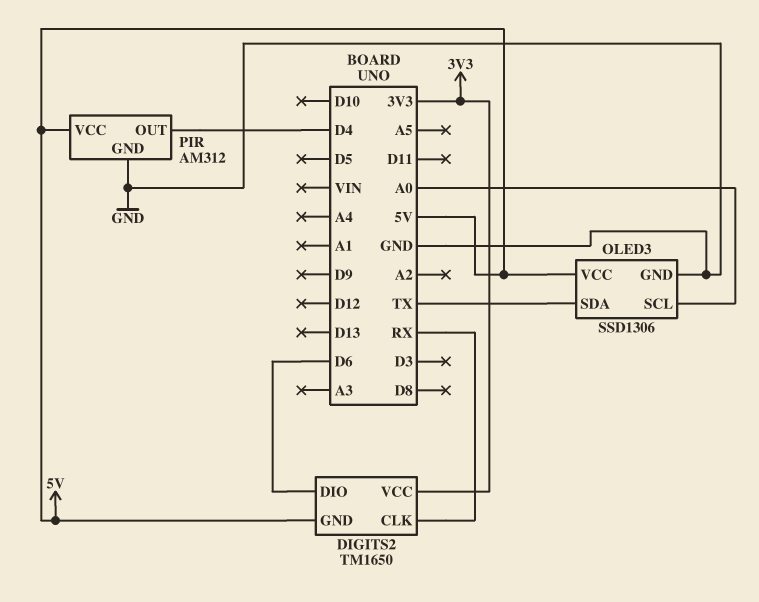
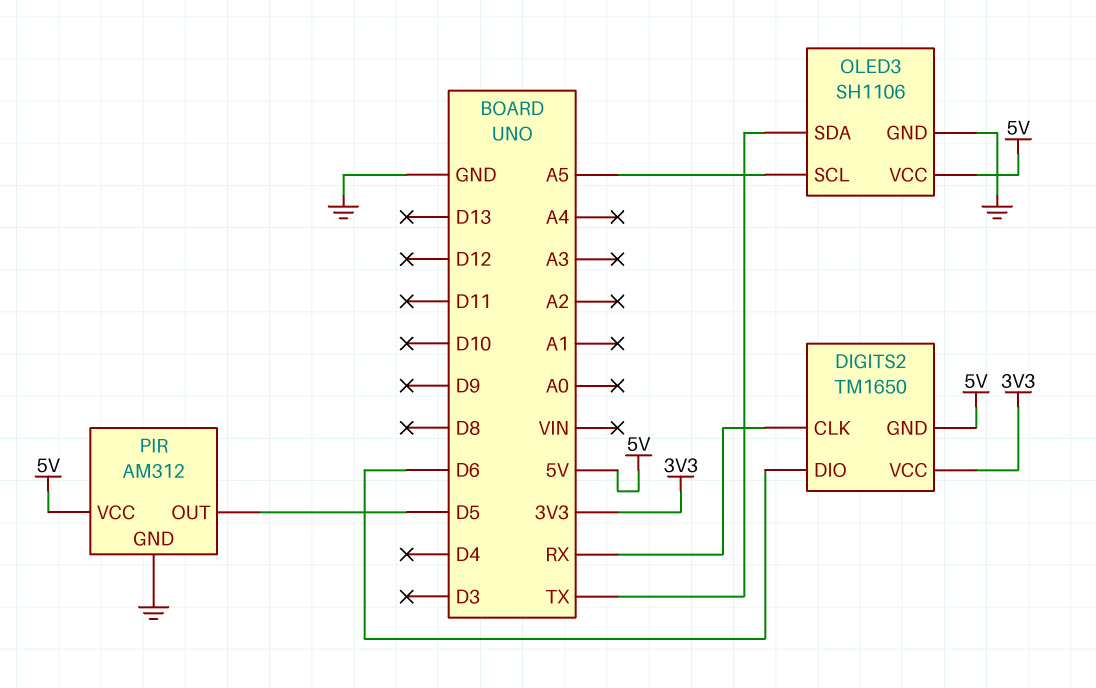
OLED3: SSD1306 -> SH1106
OLED3 pin SCL: A0 -> A5
PIR pin OUT: D4 -> D5

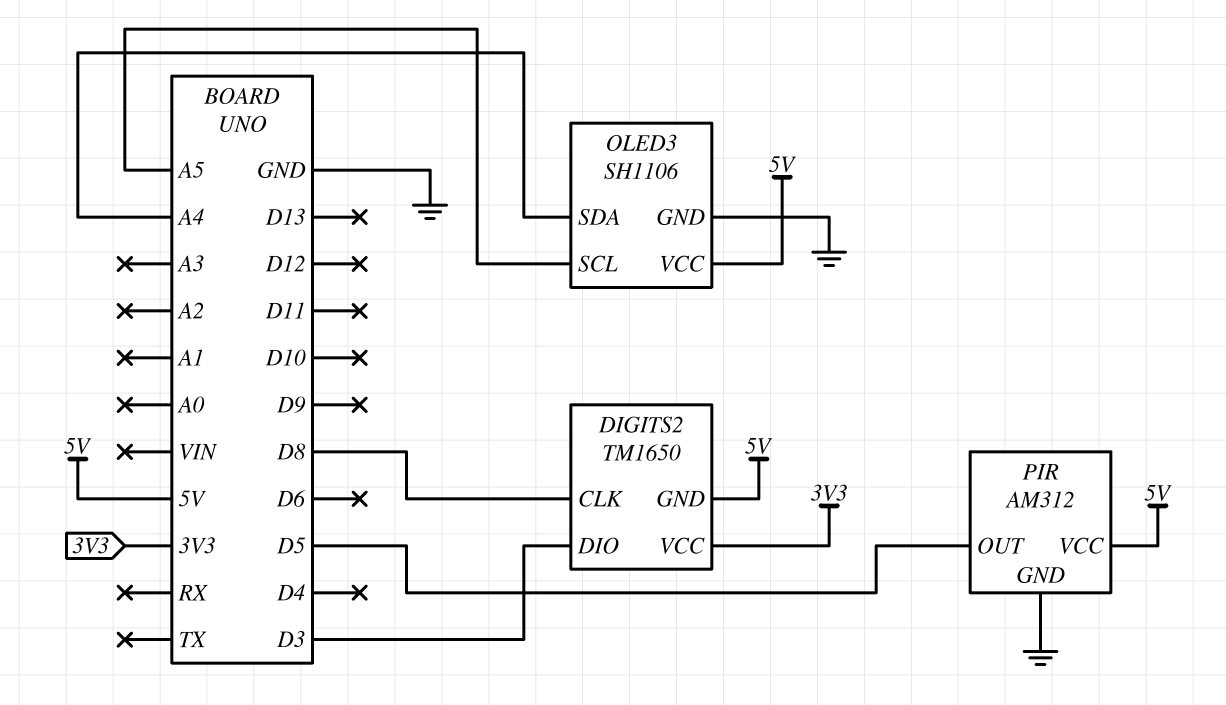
DIGITS2 pin CLK: RX -> D8
DIGITS2 pin DIO: D6 -> D3
OLED3 pin SDA: TX -> A4

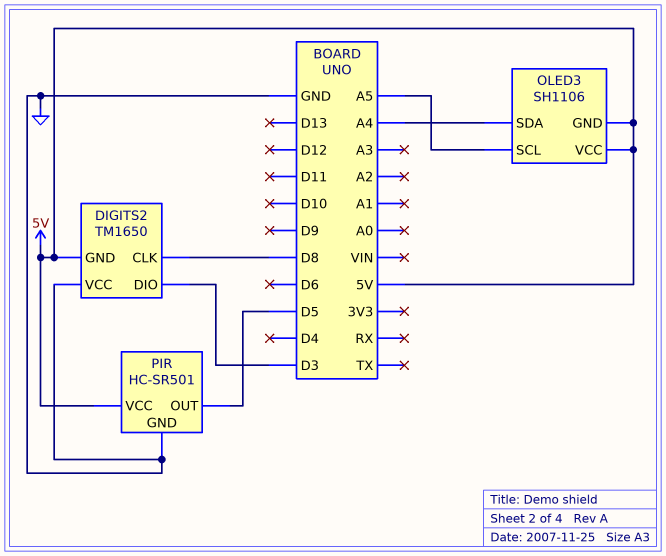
DIGITS2 pin VCC: 3V3 -> GND
OLED3 pin GND: GND -> 5V
PIR: AM312 -> HC-SR501

